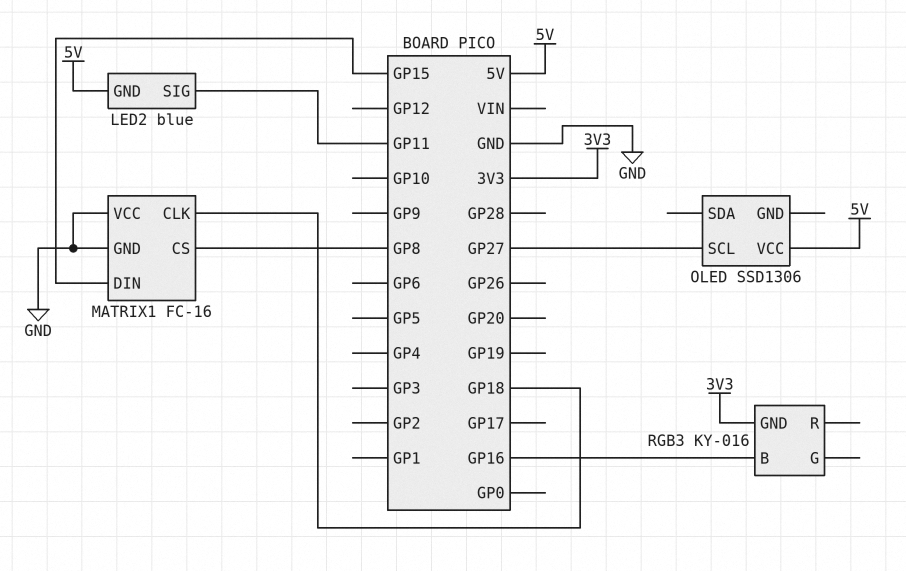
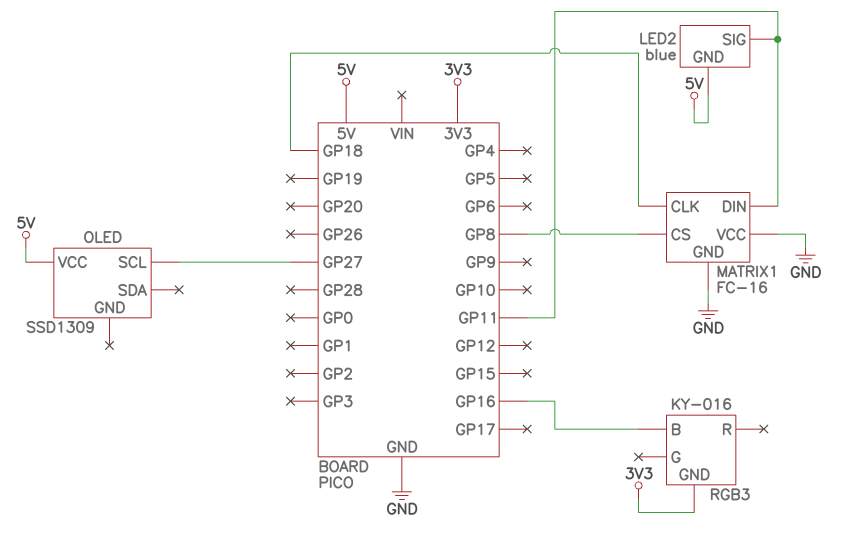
MATRIX1 pin DIN: GP15 -> GP11
OLED: SSD1306 -> SSD1309

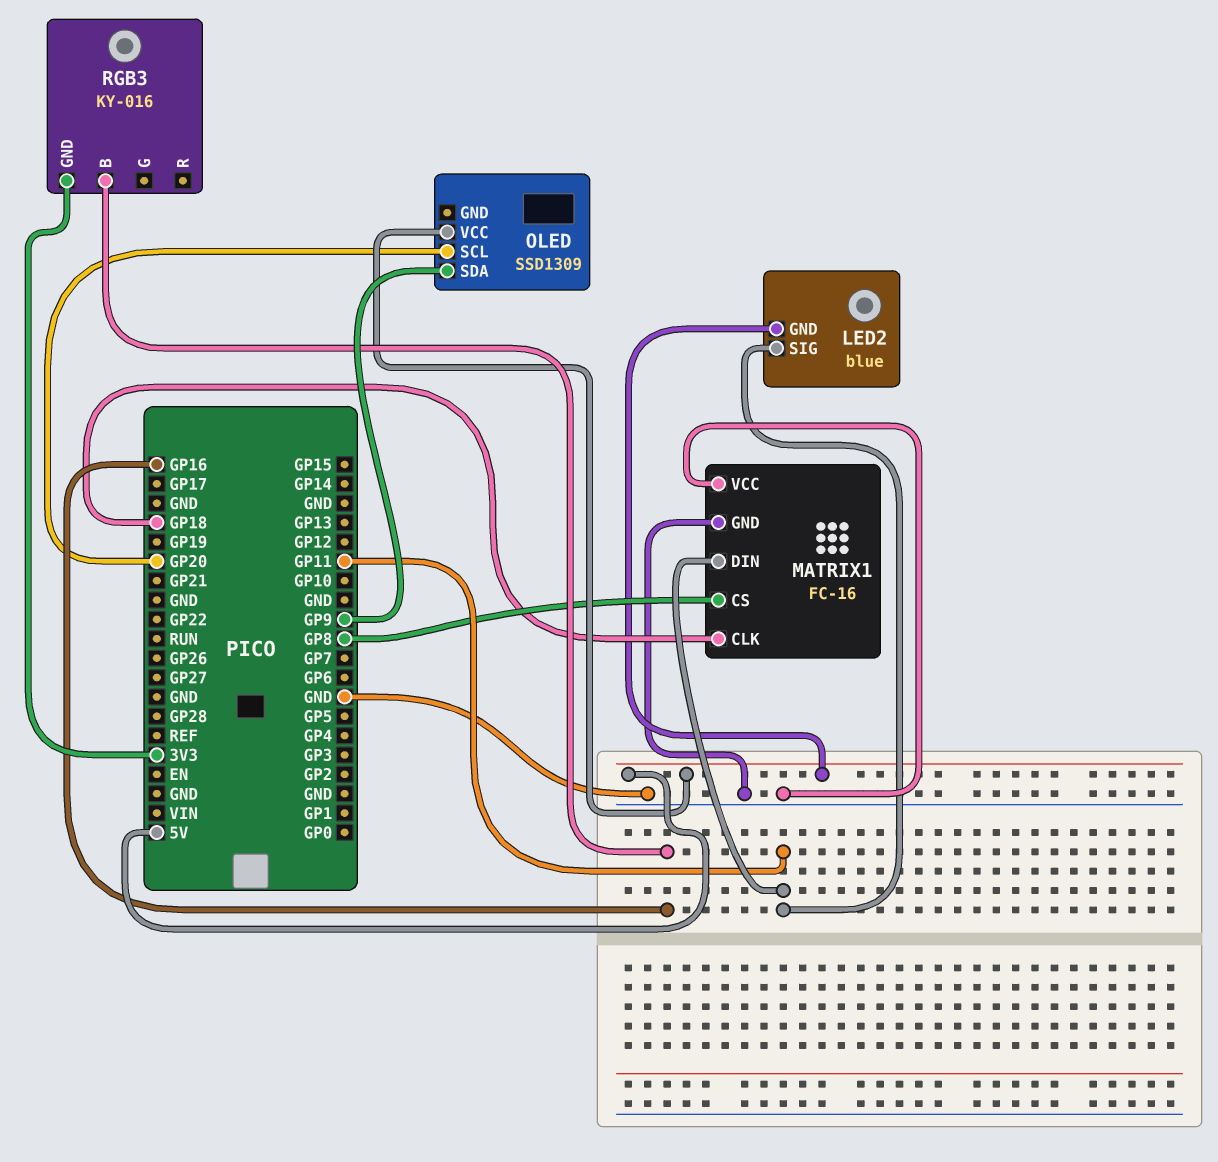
OLED pin SCL: GP27 -> GP20
OLED pin SDA: none -> GP9

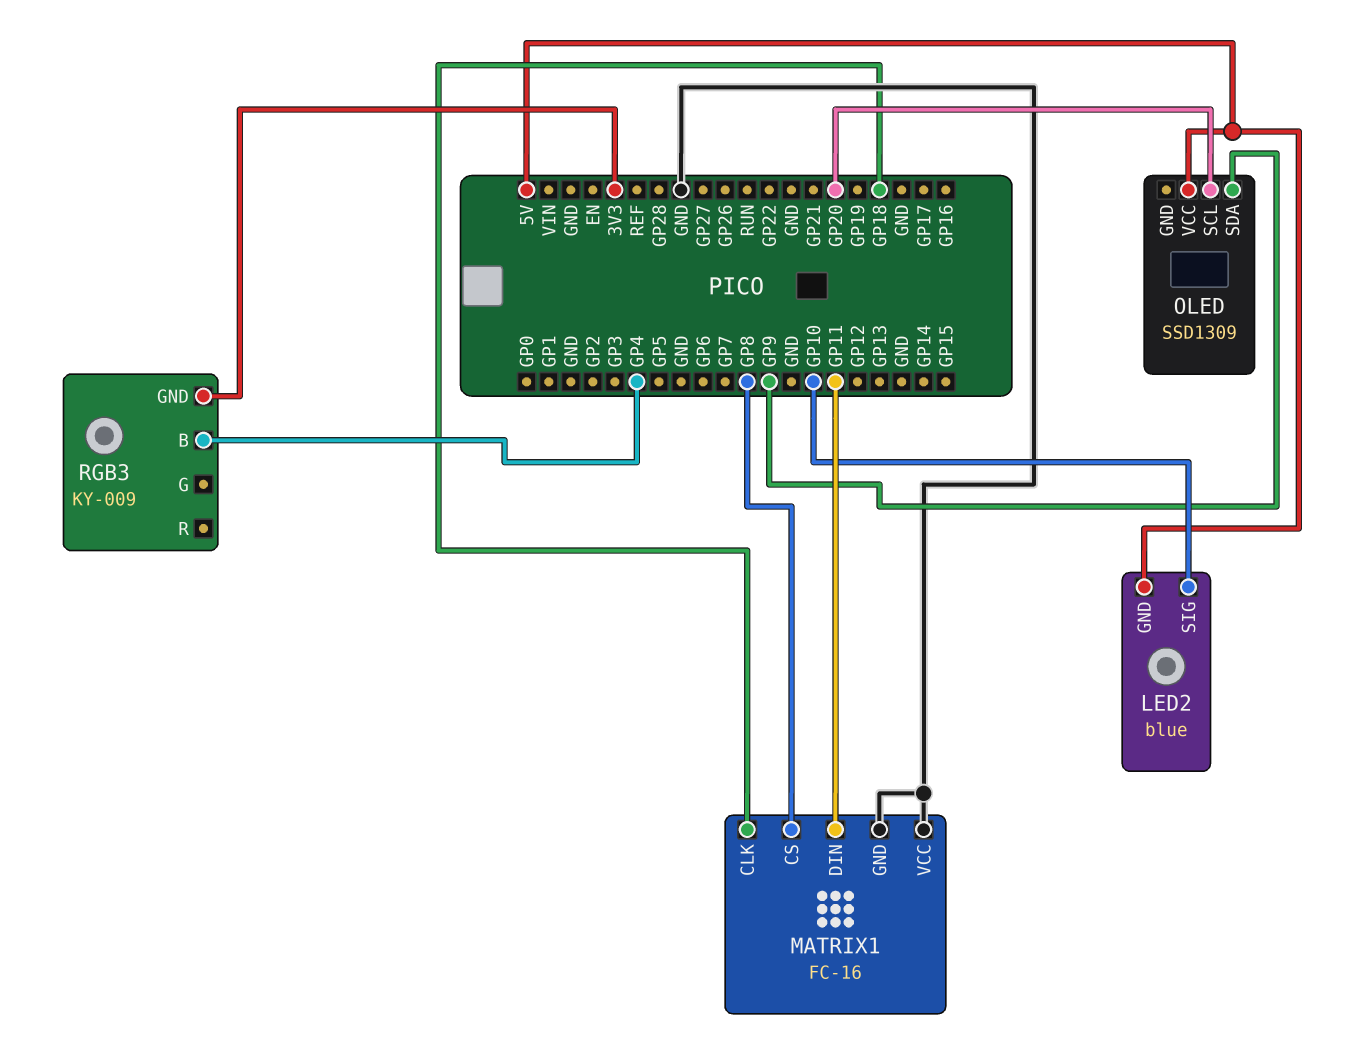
LED2 pin SIG: GP11 -> GP10
RGB3: KY-016 -> KY-009
RGB3 pin B: GP16 -> GP4

